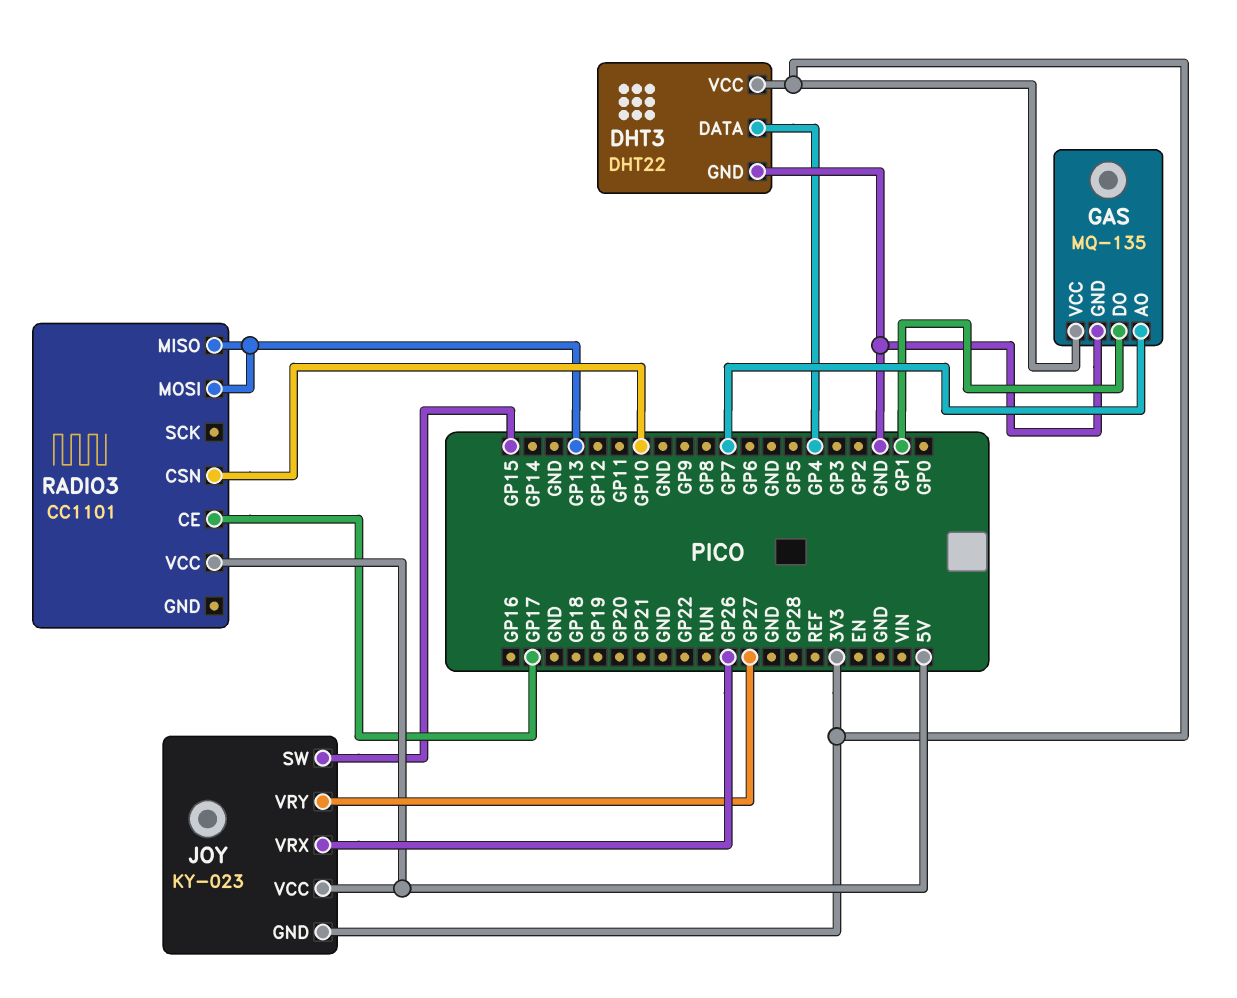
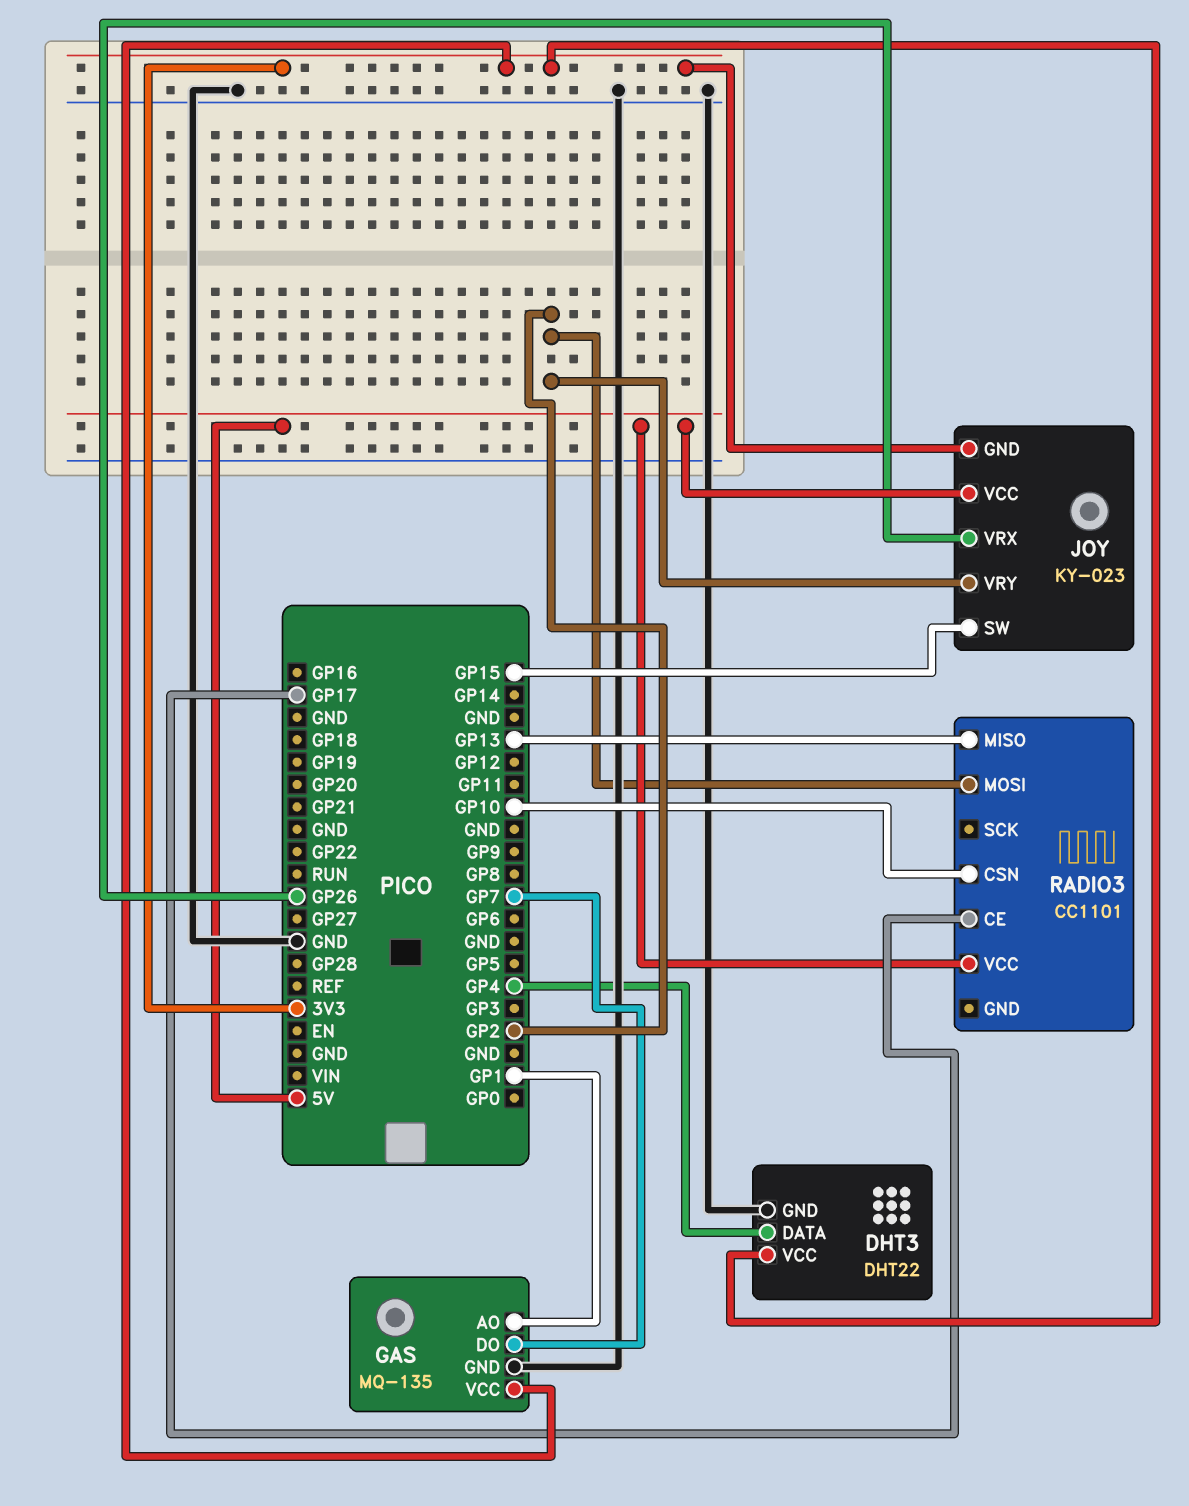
GAS pin AO: GP7 -> GP1
GAS pin DO: GP1 -> GP7
JOY pin VRY: GP27 -> GP2
RADIO3 pin MOSI: GP13 -> GP2

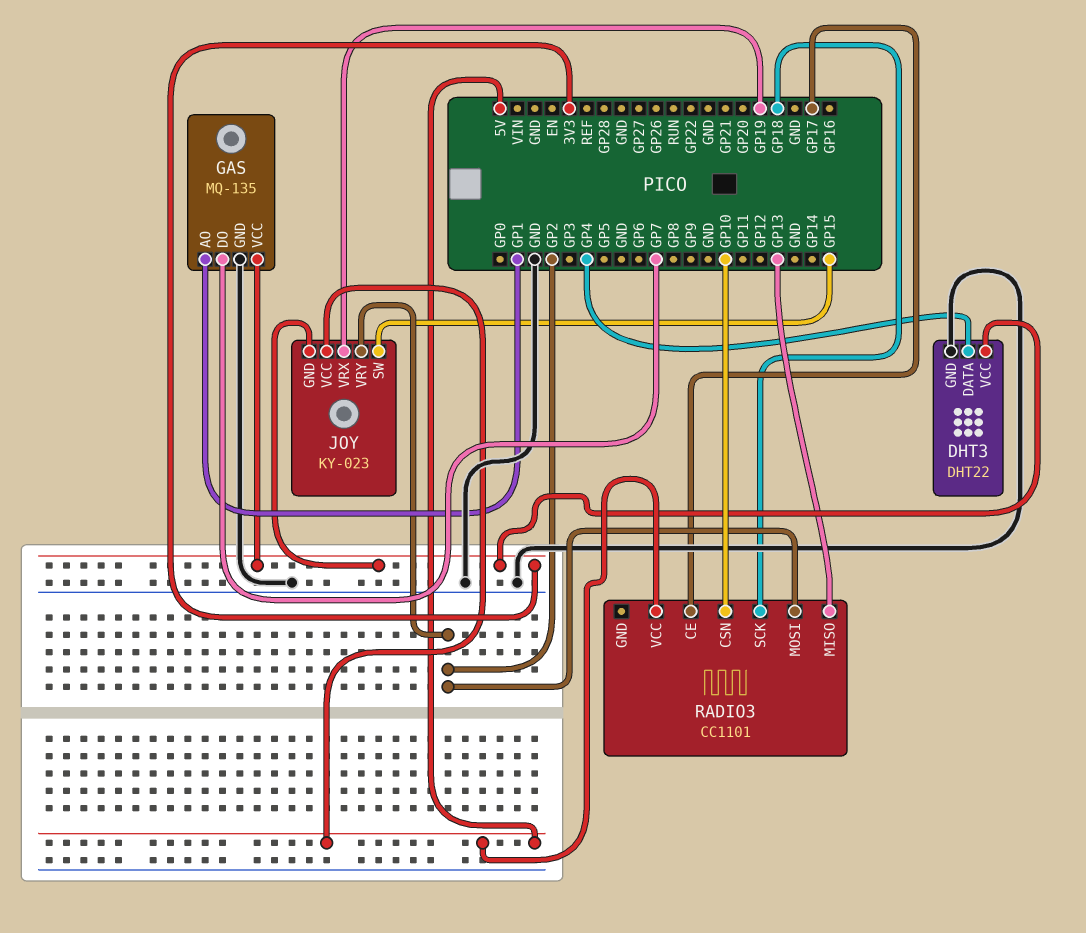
JOY pin VRX: GP26 -> GP19
RADIO3 pin SCK: none -> GP18

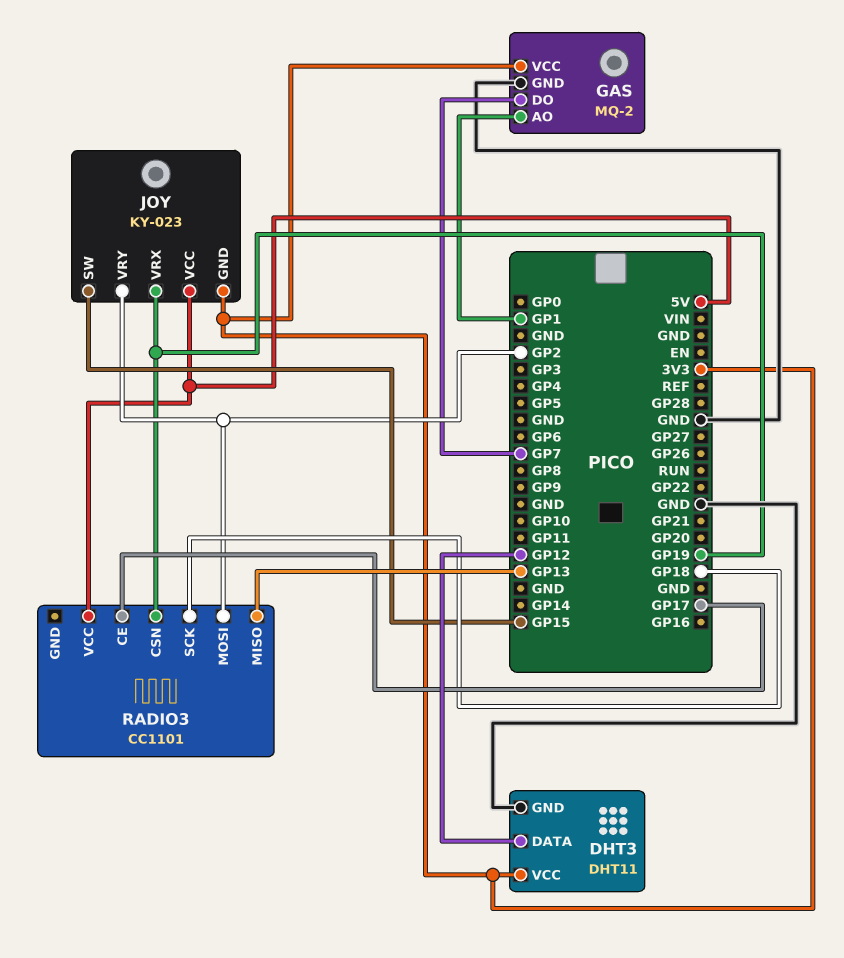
DHT3: DHT22 -> DHT11
DHT3 pin DATA: GP4 -> GP12
GAS: MQ-135 -> MQ-2
RADIO3 pin CSN: GP10 -> GP19

